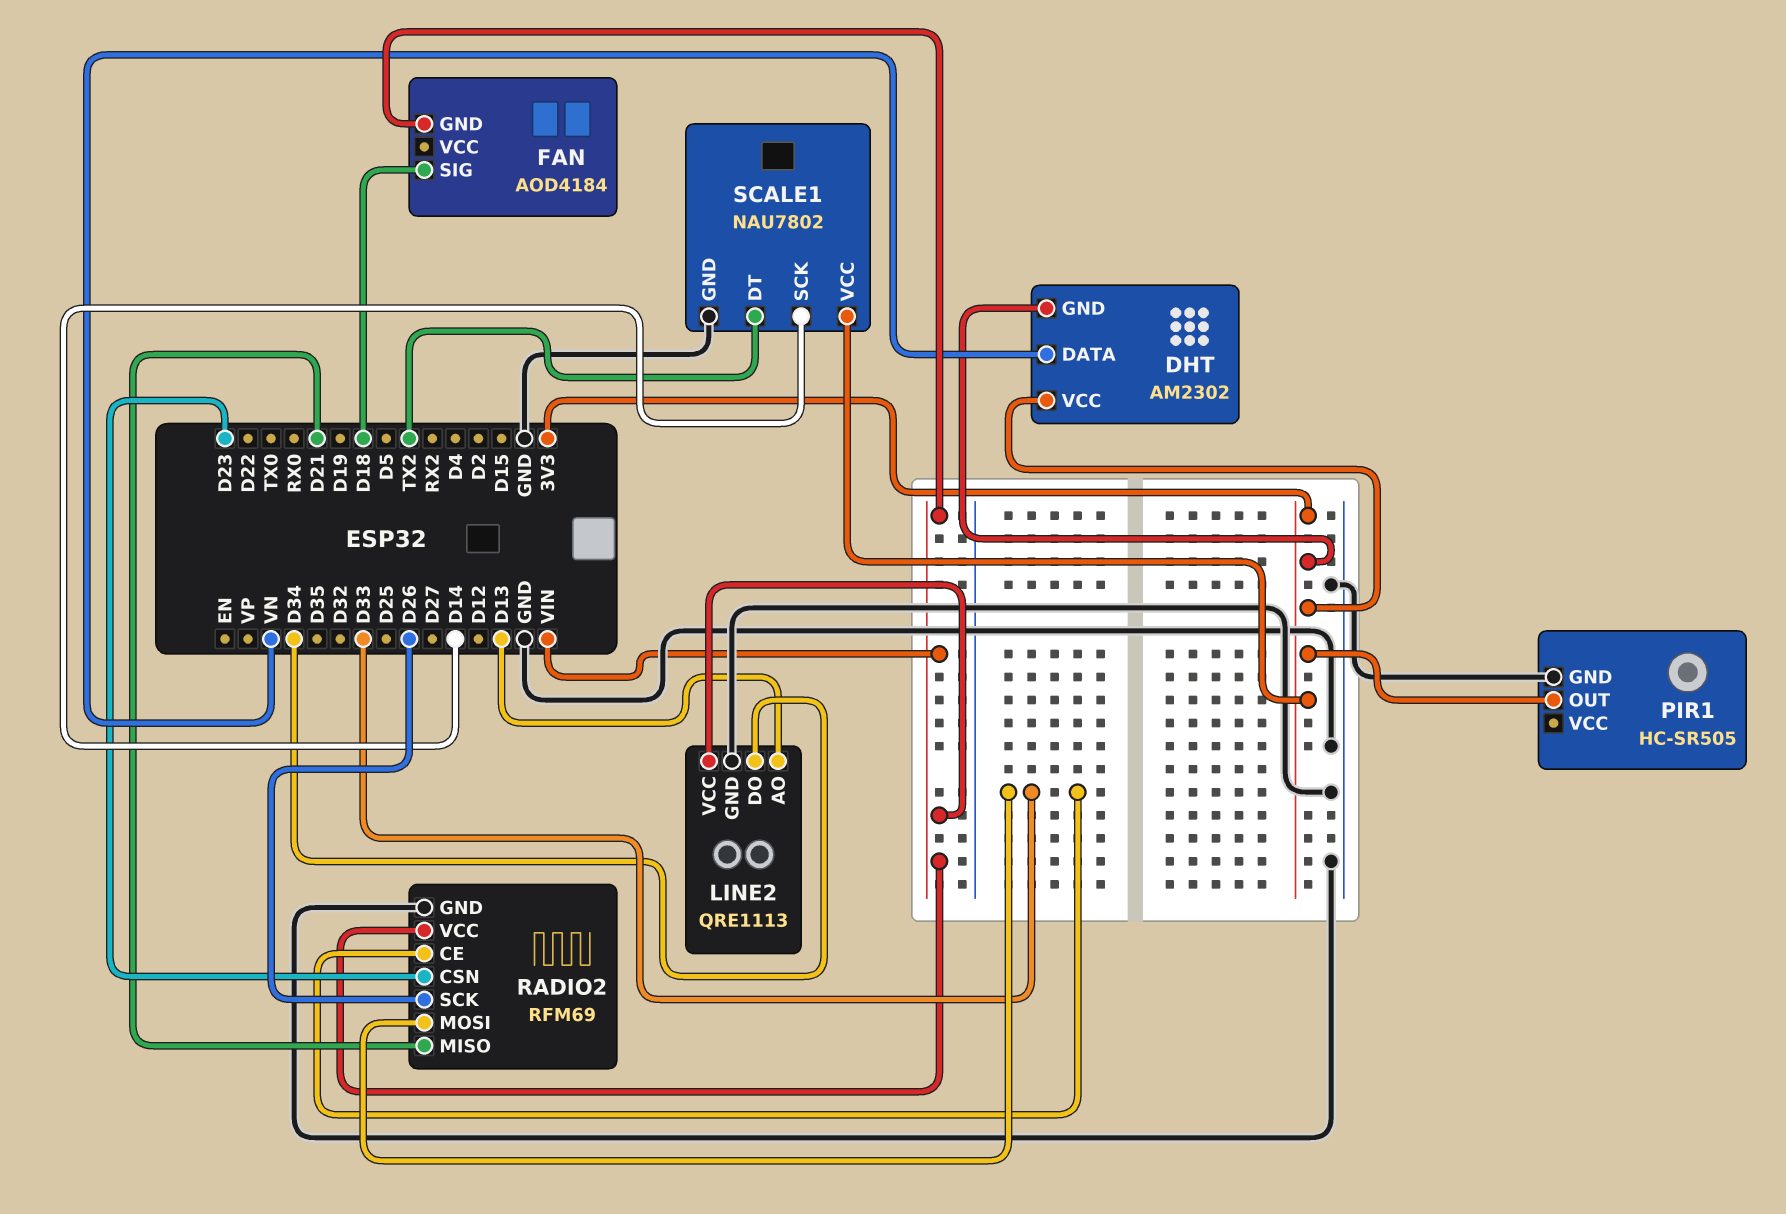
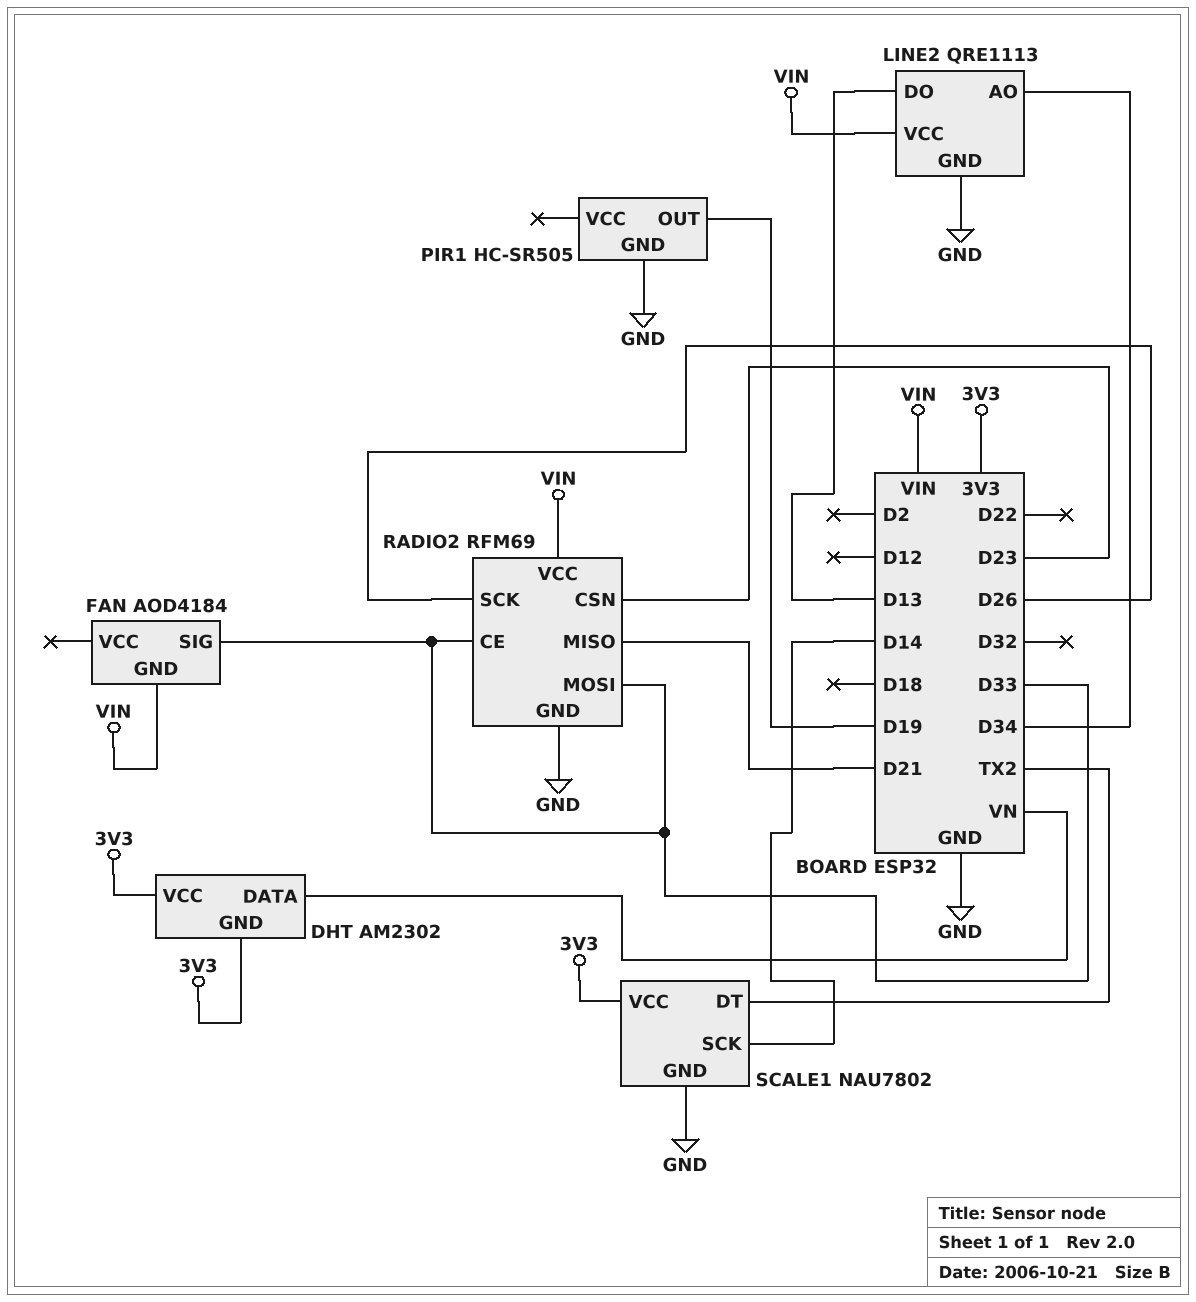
FAN pin SIG: D18 -> D33
LINE2 pin AO: D13 -> D34
LINE2 pin DO: D34 -> D13
PIR1 pin OUT: 3V3 -> D19

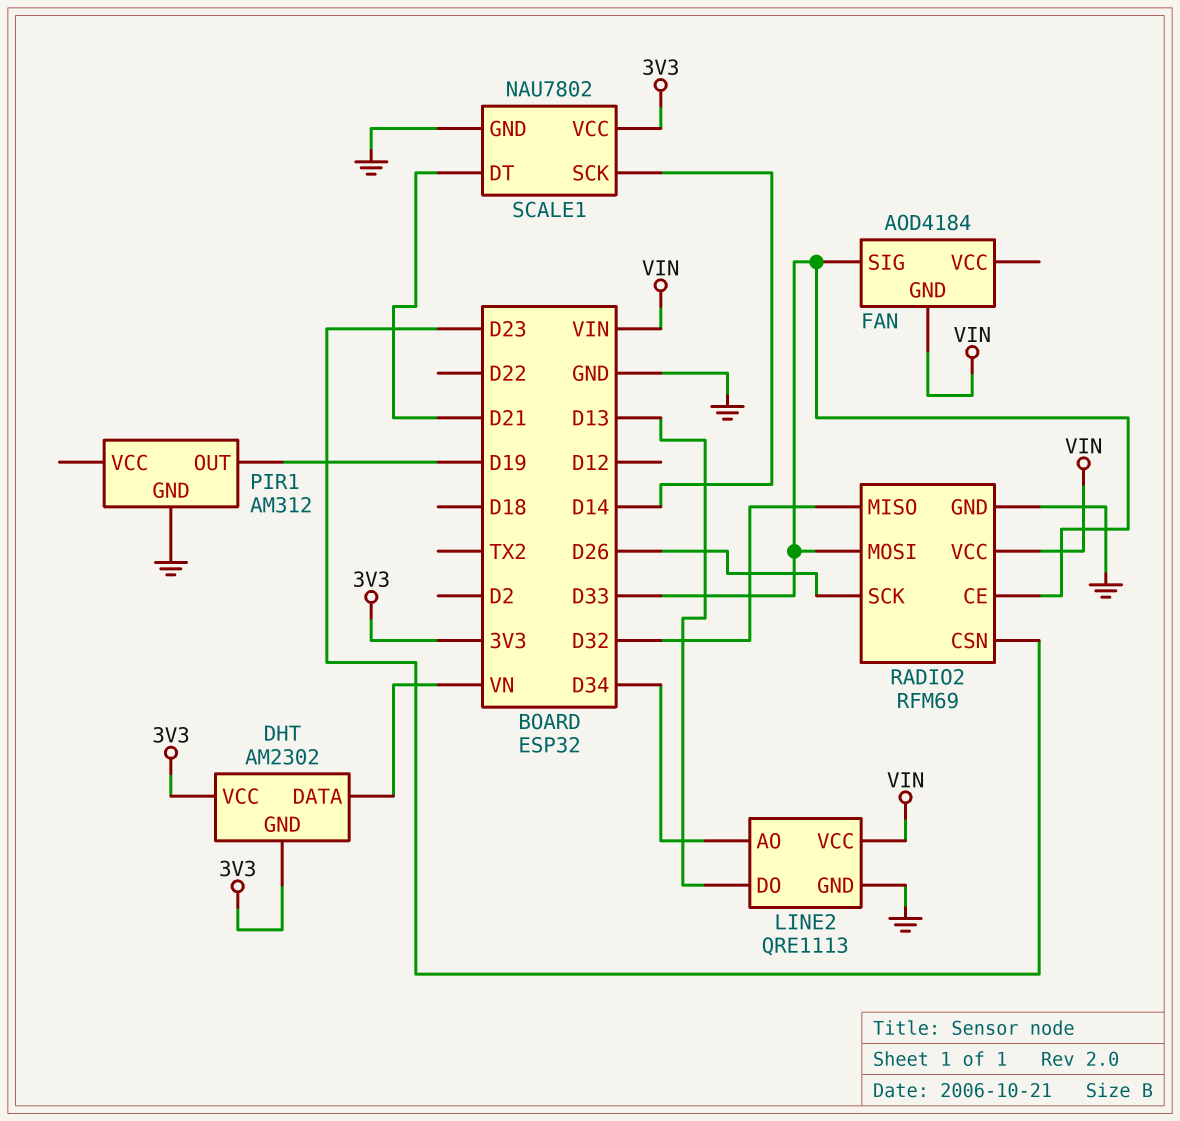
PIR1: HC-SR505 -> AM312
RADIO2 pin MISO: D21 -> D32
SCALE1 pin DT: TX2 -> D21

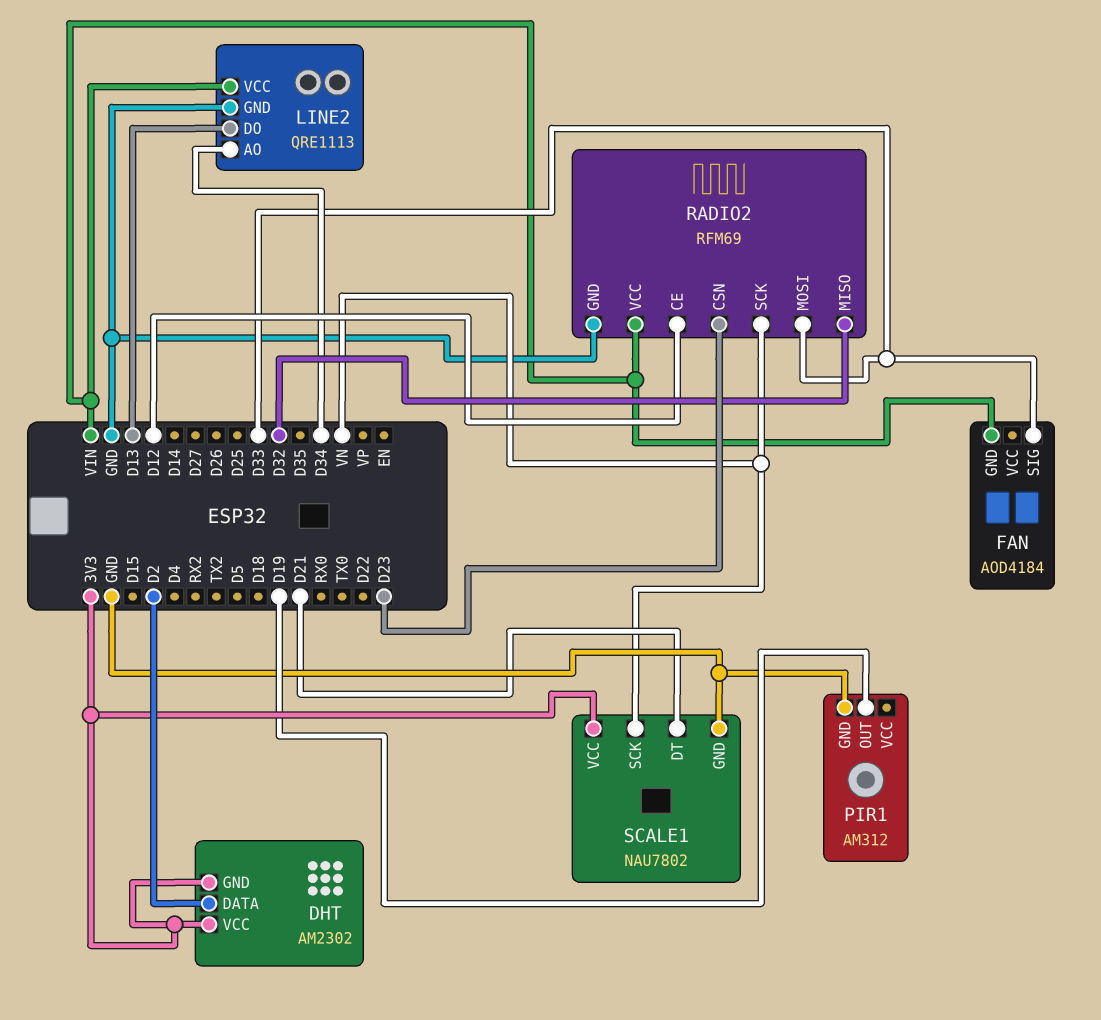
DHT pin DATA: VN -> D2
RADIO2 pin CE: D33 -> D12
RADIO2 pin SCK: D26 -> VN
SCALE1 pin SCK: D14 -> VN

